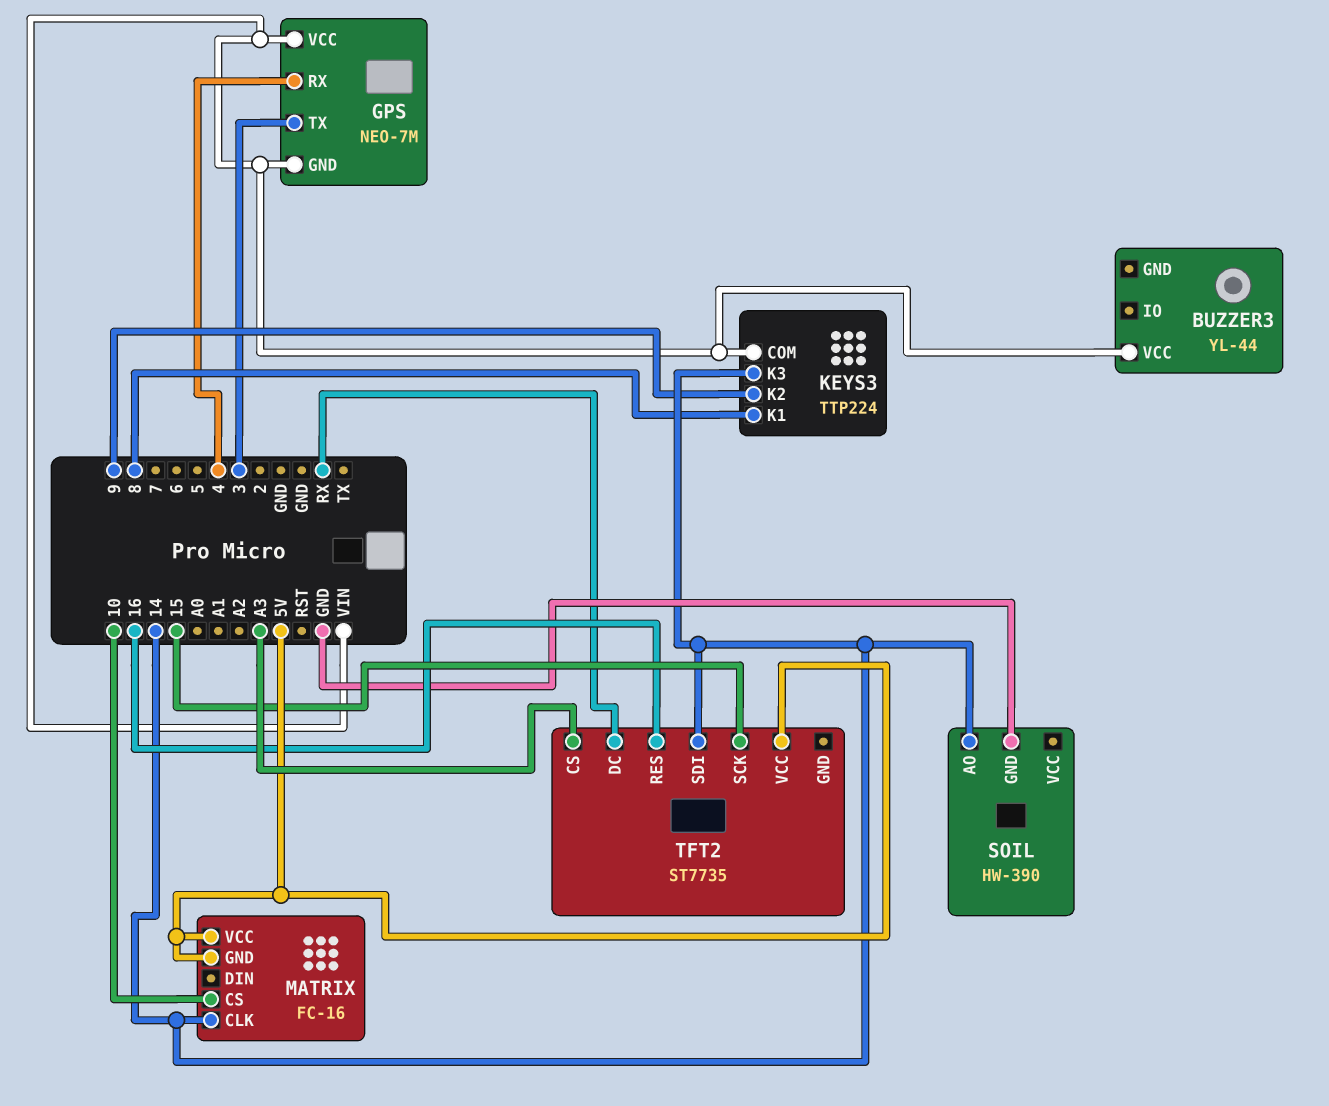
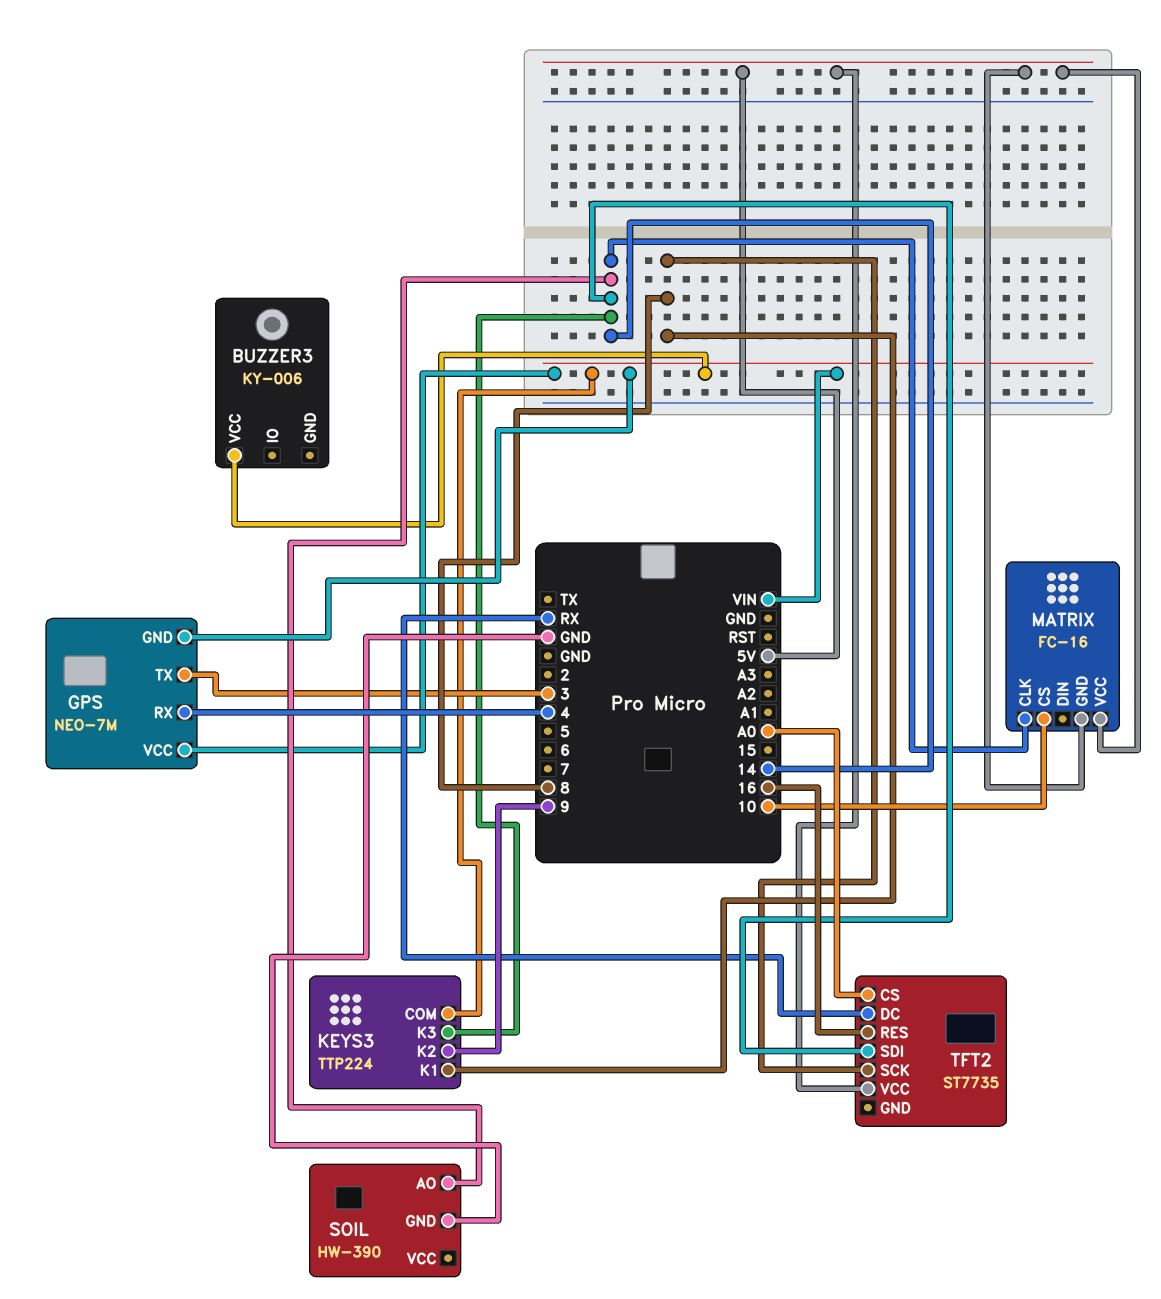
BUZZER3: YL-44 -> KY-006
TFT2 pin CS: A3 -> A0
TFT2 pin SCK: 15 -> 8

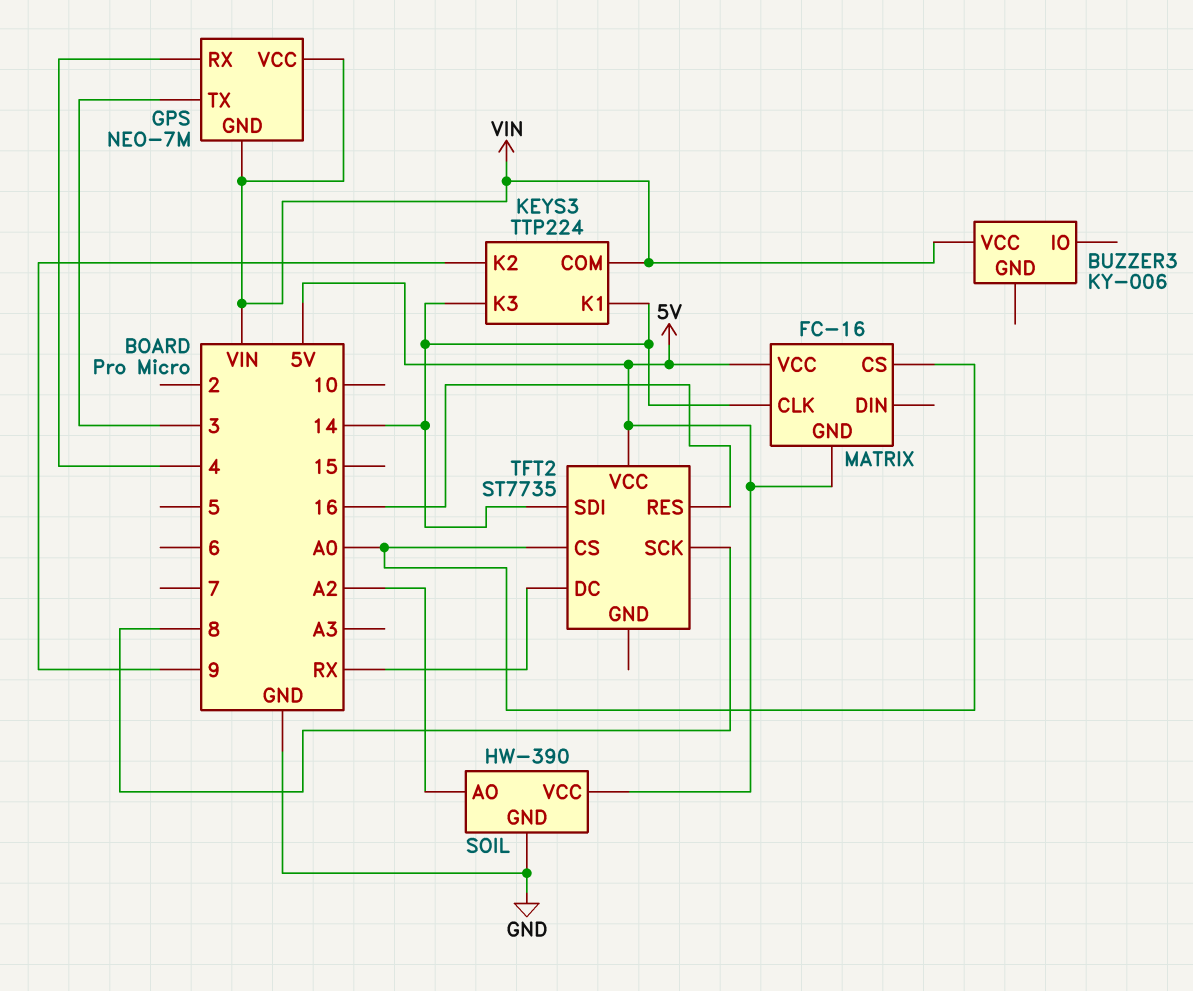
KEYS3 pin K1: 8 -> 14
MATRIX pin CS: 10 -> A0
SOIL pin AO: 14 -> A2
SOIL pin VCC: none -> 5V

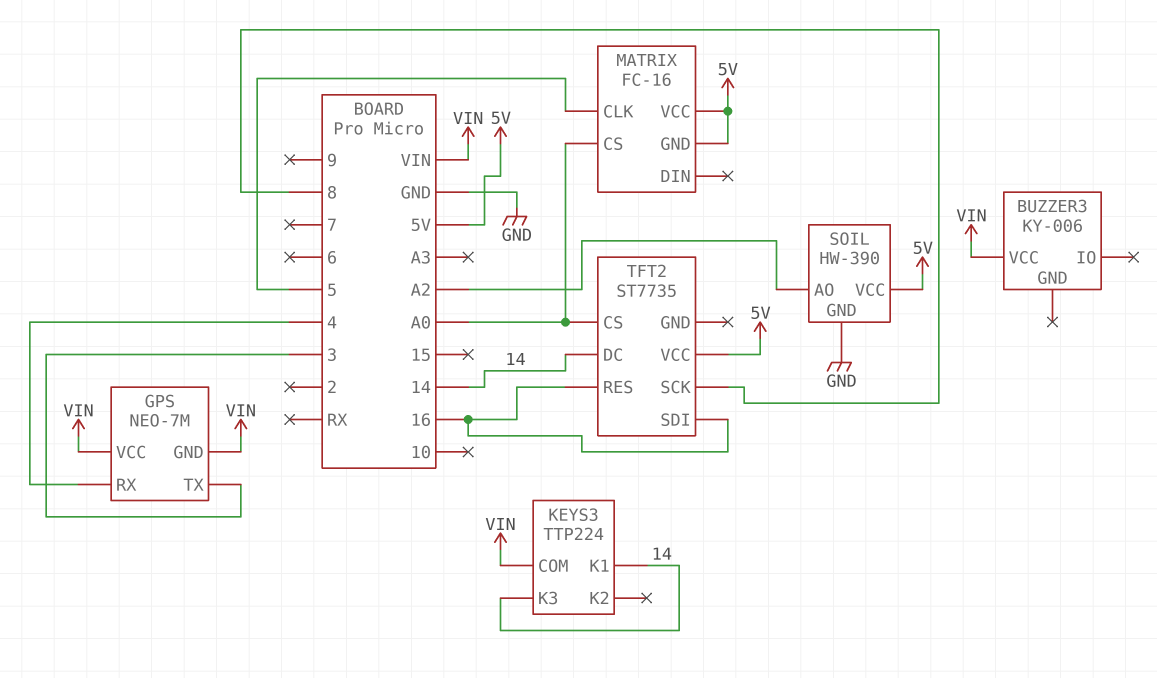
KEYS3 pin K2: 9 -> none
MATRIX pin CLK: 14 -> 5
TFT2 pin DC: RX -> 14
TFT2 pin SDI: 14 -> 16

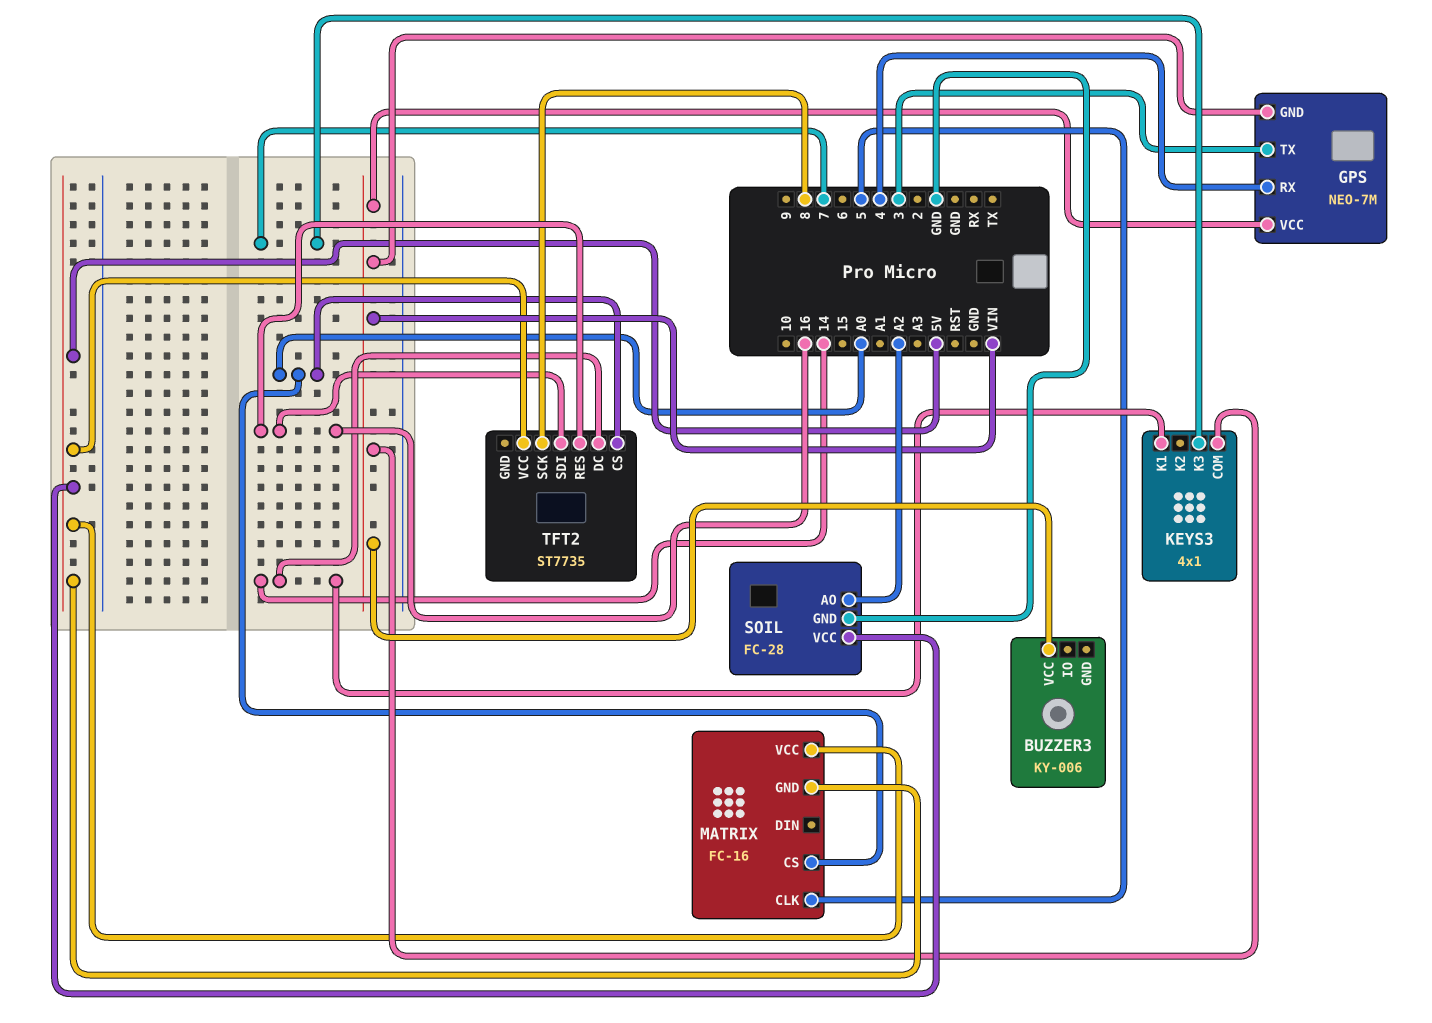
KEYS3: TTP224 -> 4x1
KEYS3 pin K3: 14 -> 7
SOIL: HW-390 -> FC-28

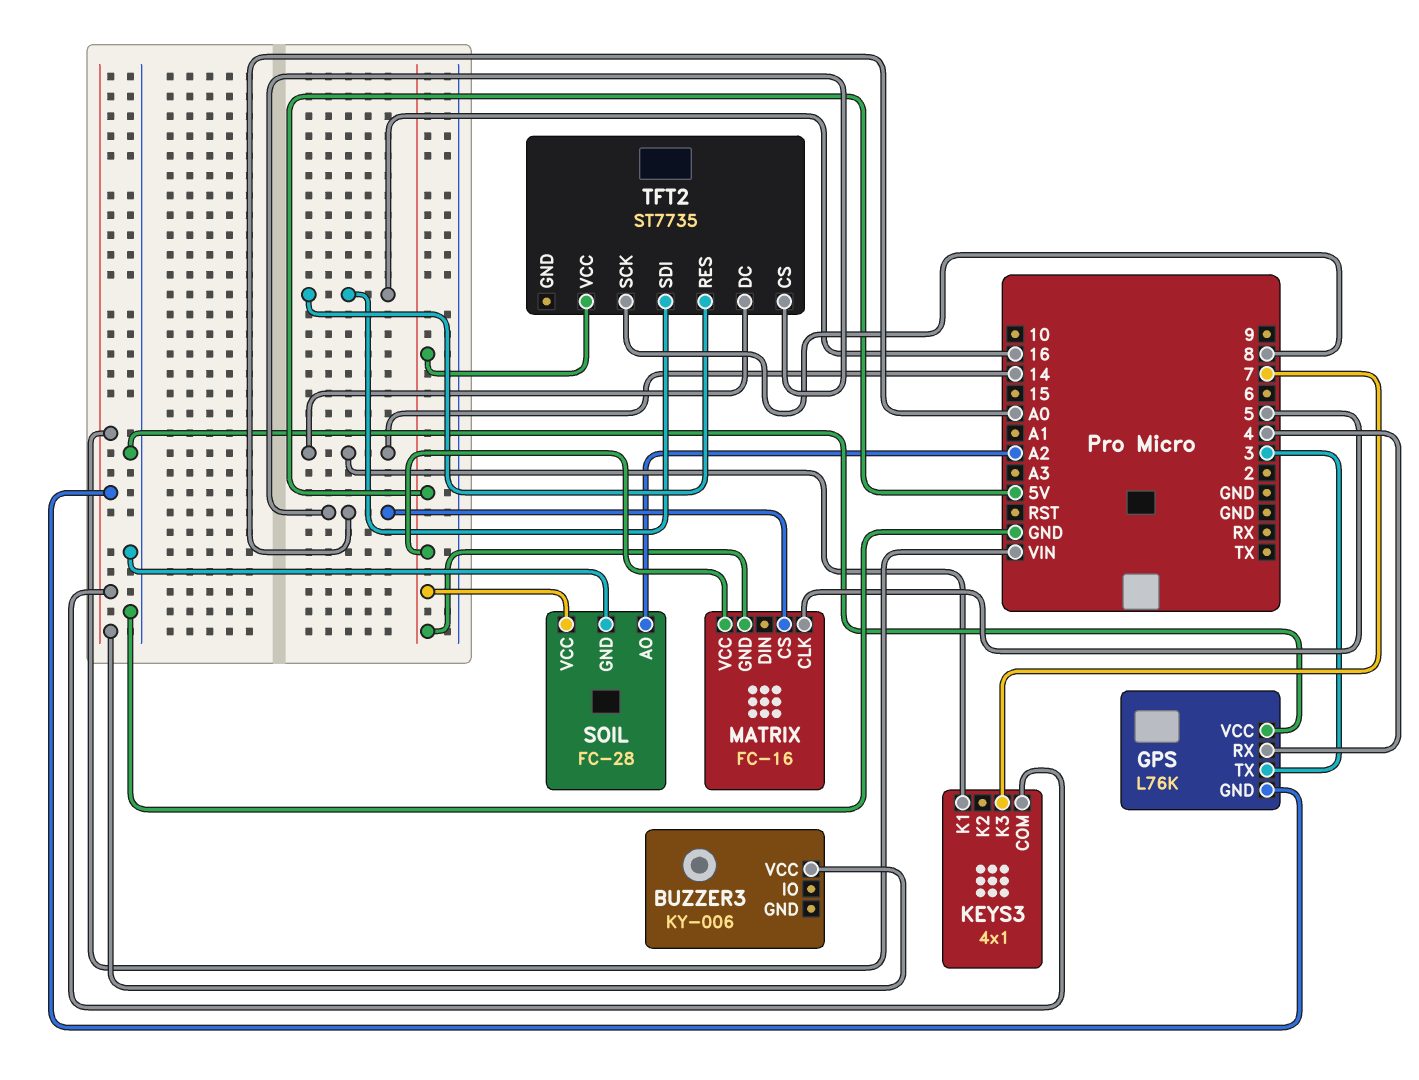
GPS: NEO-7M -> L76K
GPS pin VCC: VIN -> GND

